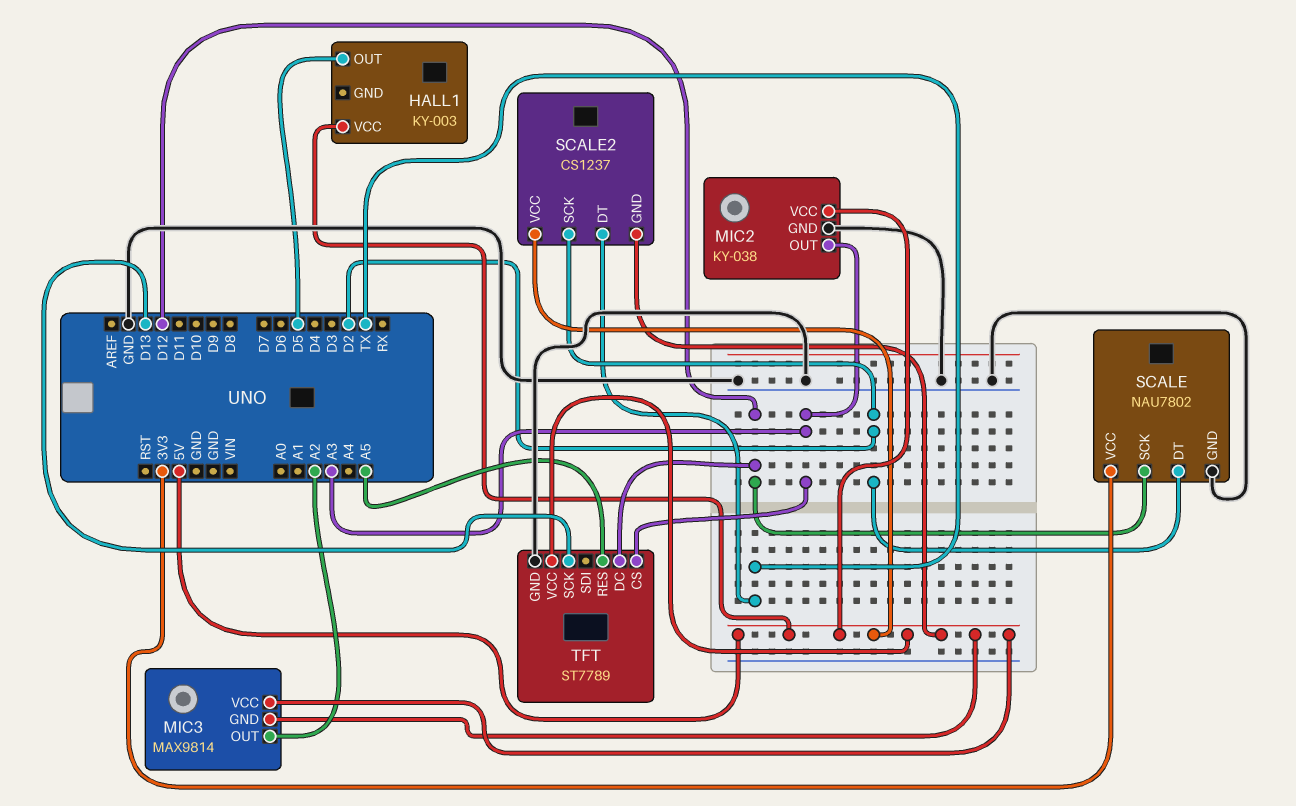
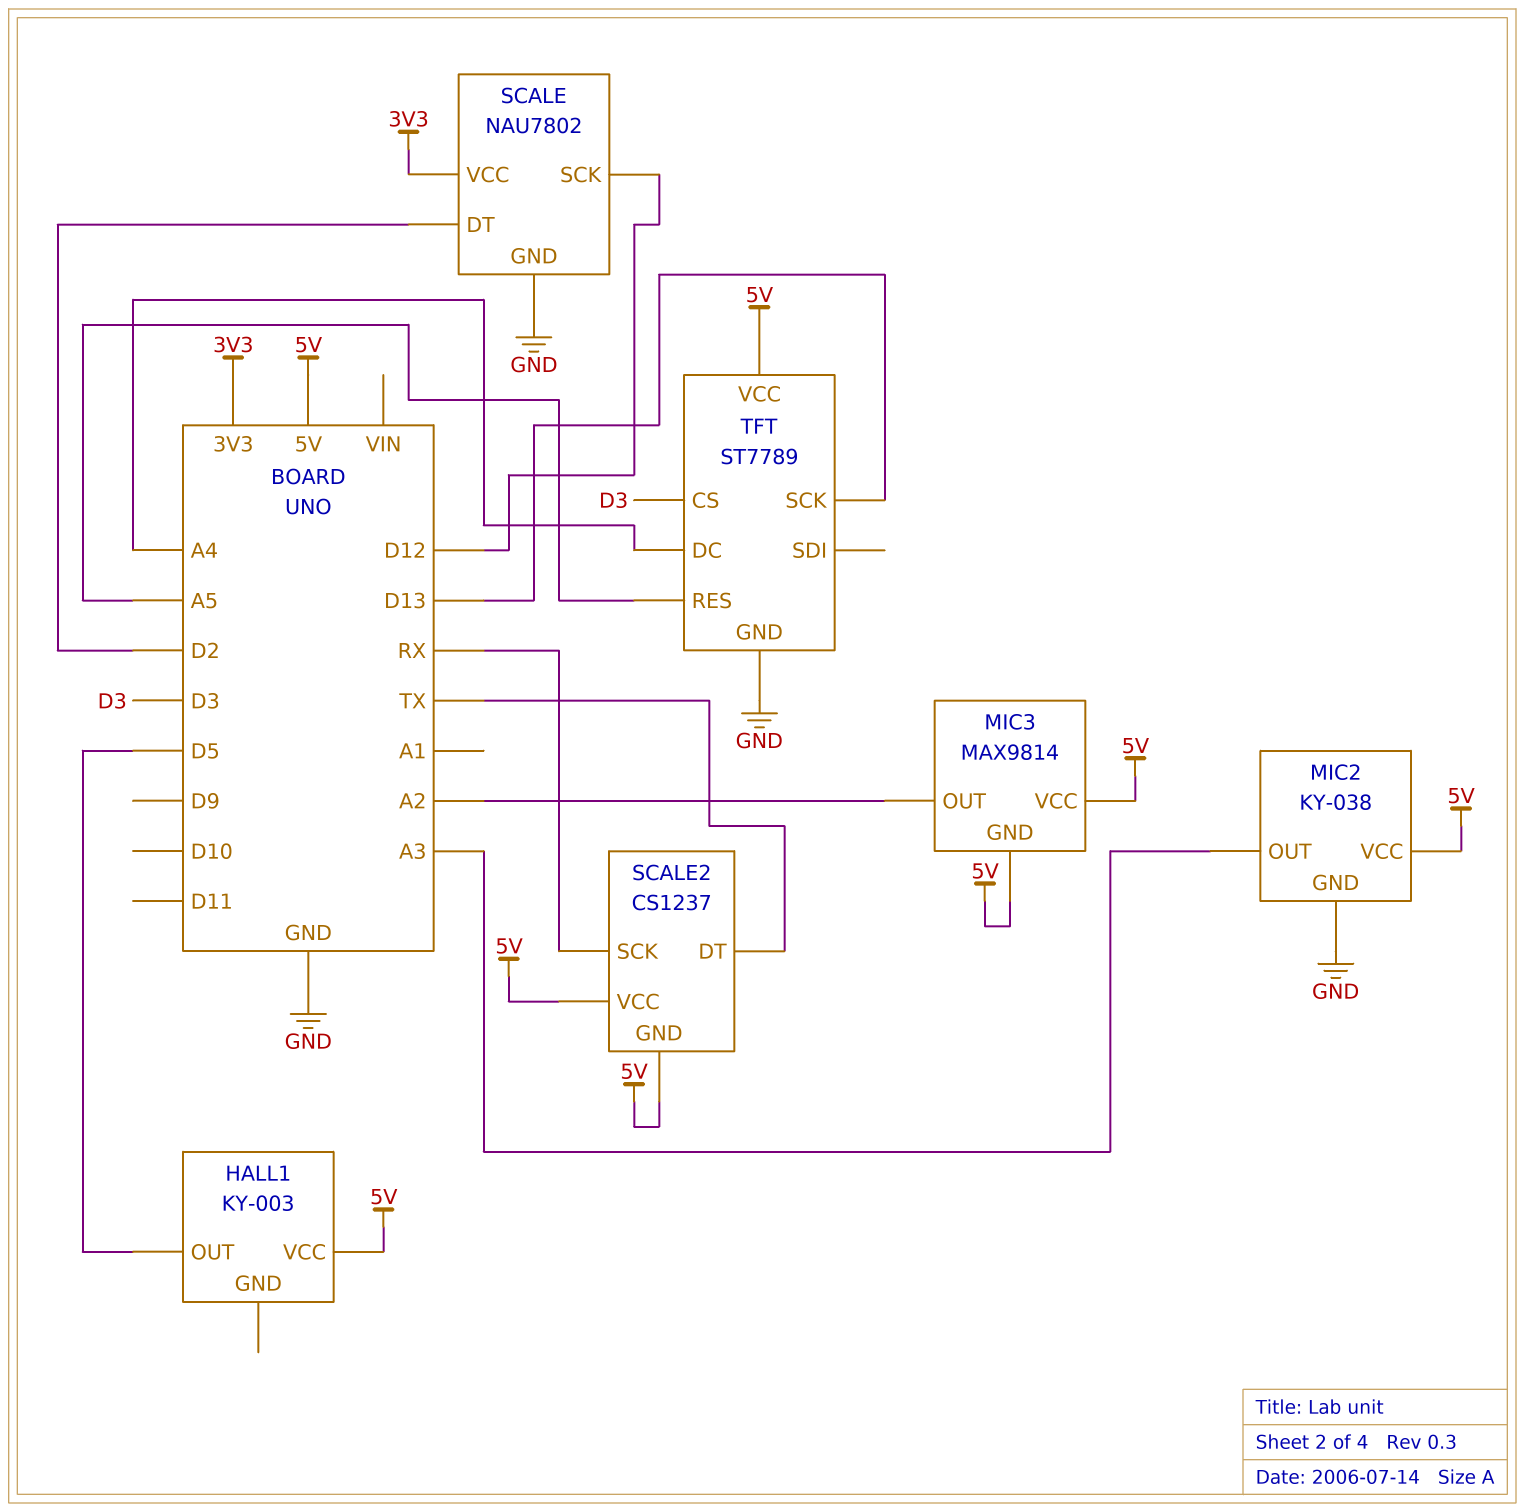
SCALE2 pin SCK: D2 -> RX
TFT pin CS: A3 -> D3
TFT pin DC: D12 -> A4

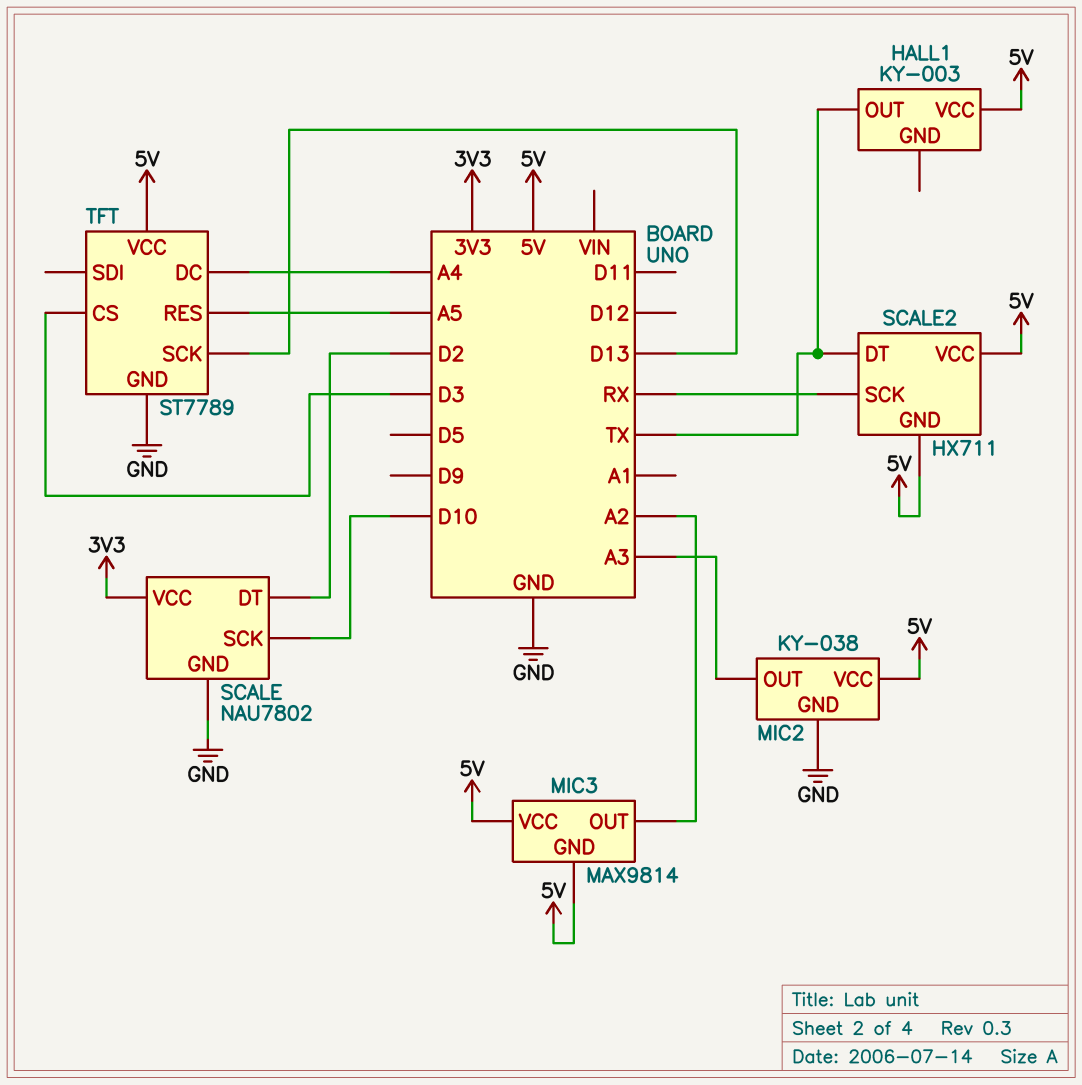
HALL1 pin OUT: D5 -> TX
SCALE pin SCK: D12 -> D10
SCALE2: CS1237 -> HX711

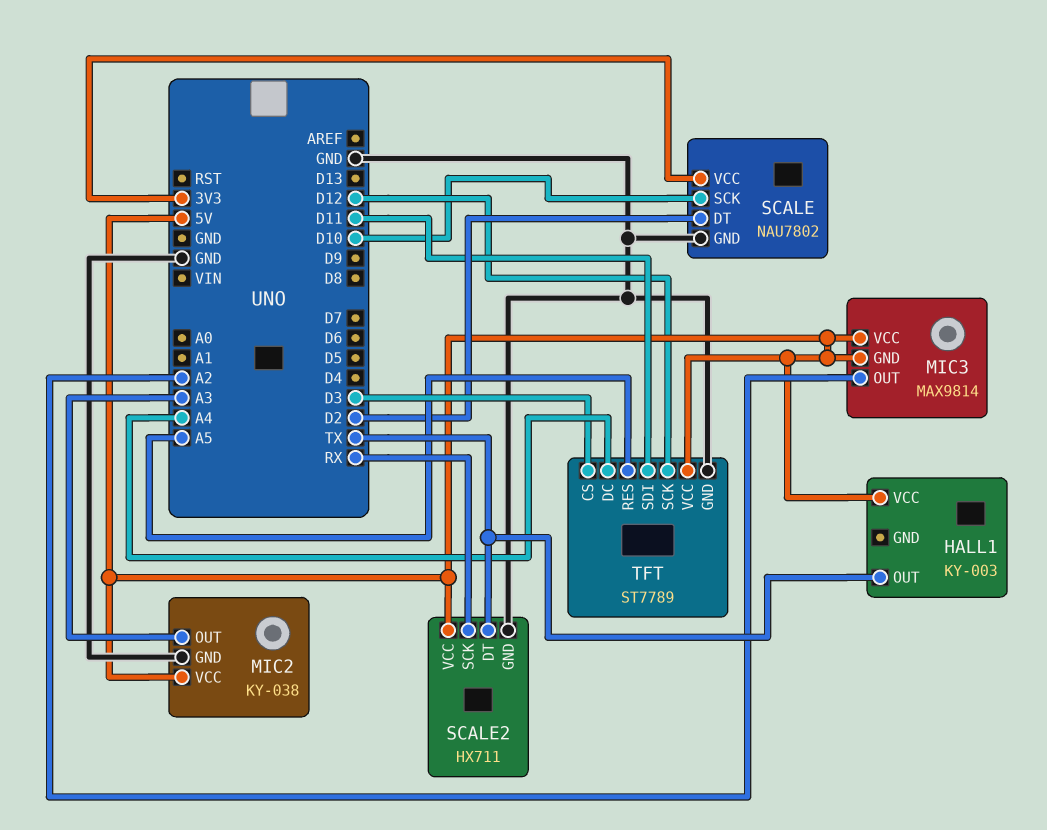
SCALE2 pin GND: 5V -> GND
TFT pin SCK: D13 -> D12
TFT pin SDI: none -> D11

